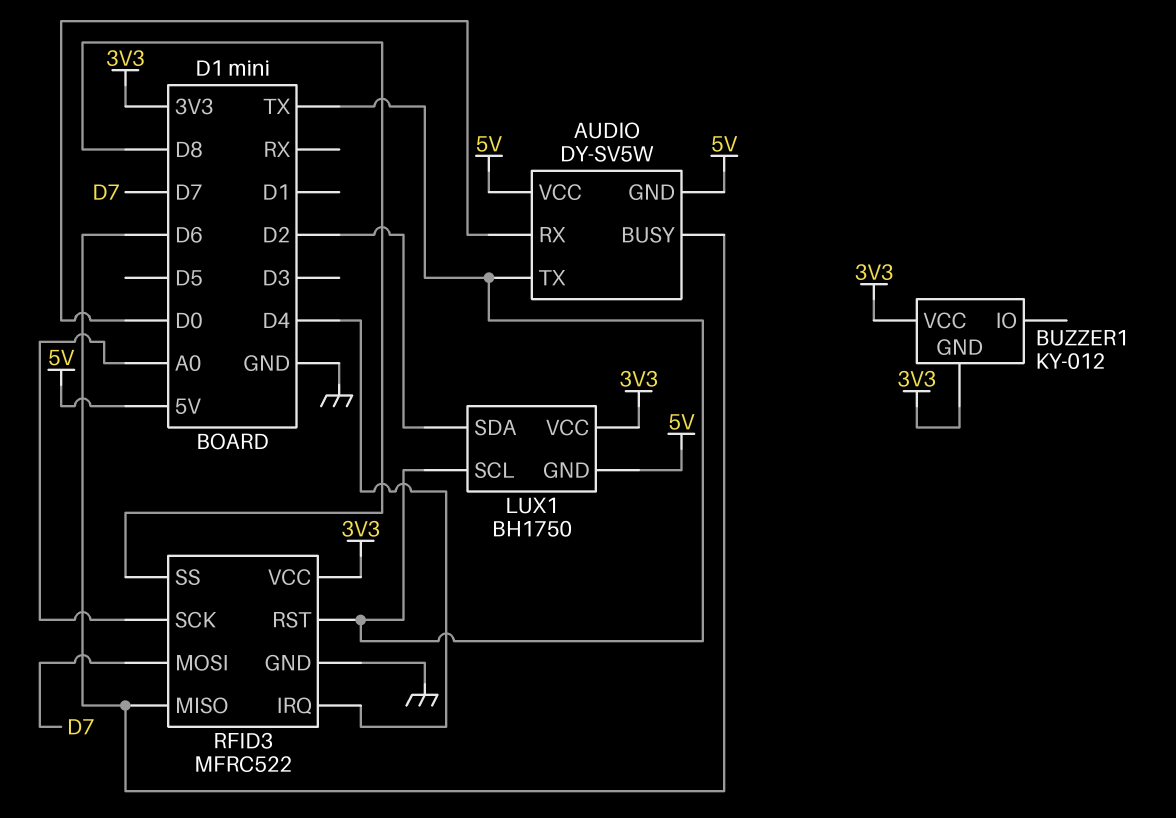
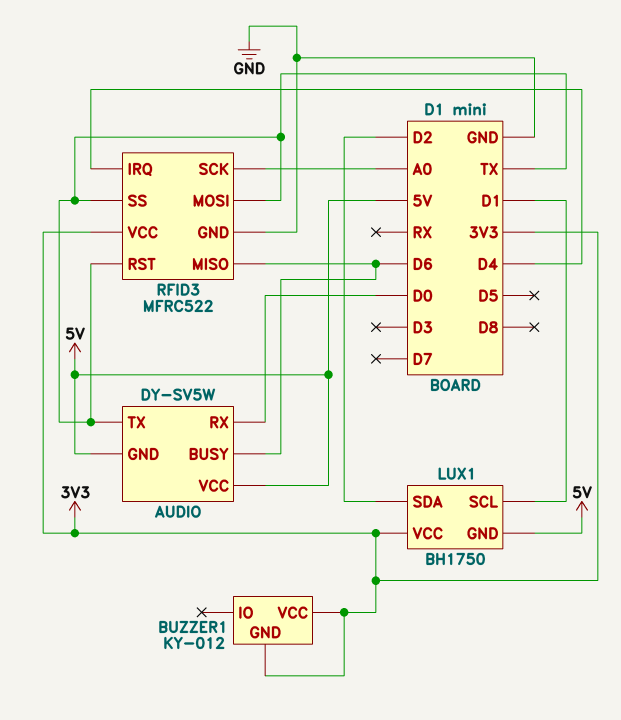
LUX1 pin SCL: TX -> D1
RFID3 pin MOSI: D7 -> TX
RFID3 pin SS: D8 -> TX

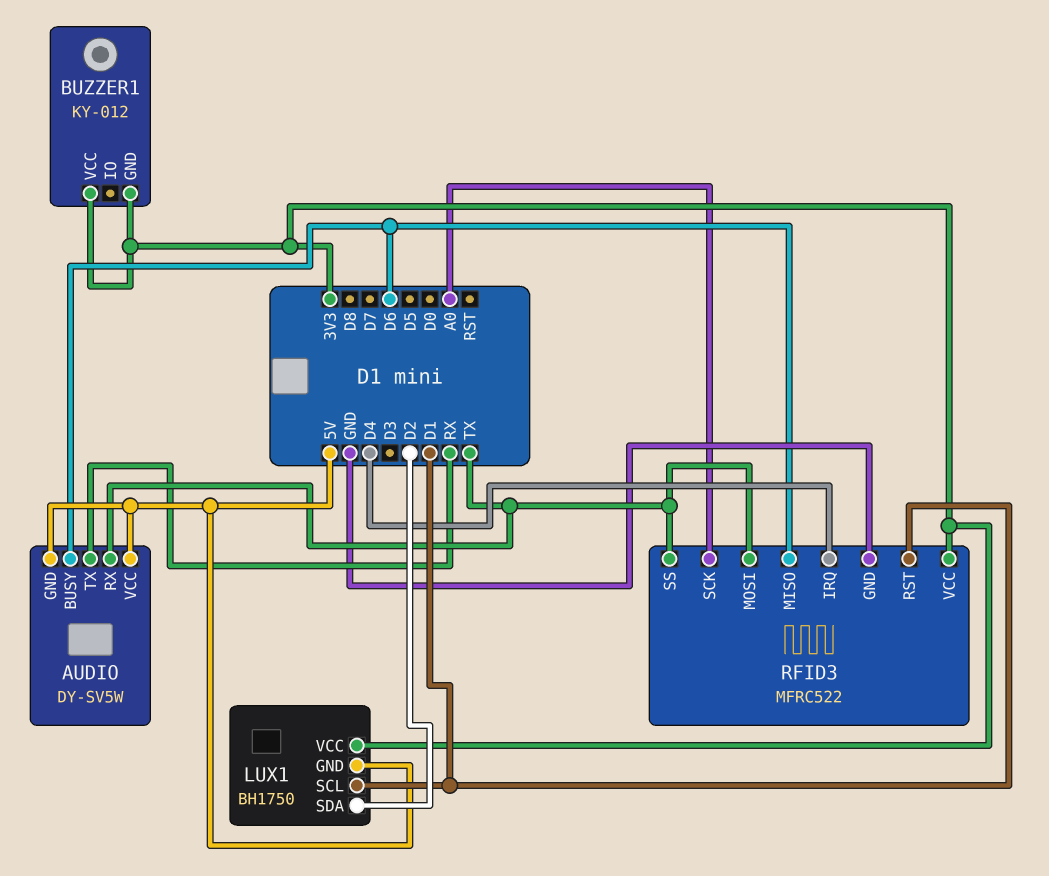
AUDIO pin RX: D0 -> TX
AUDIO pin TX: TX -> RX
RFID3 pin RST: TX -> D1

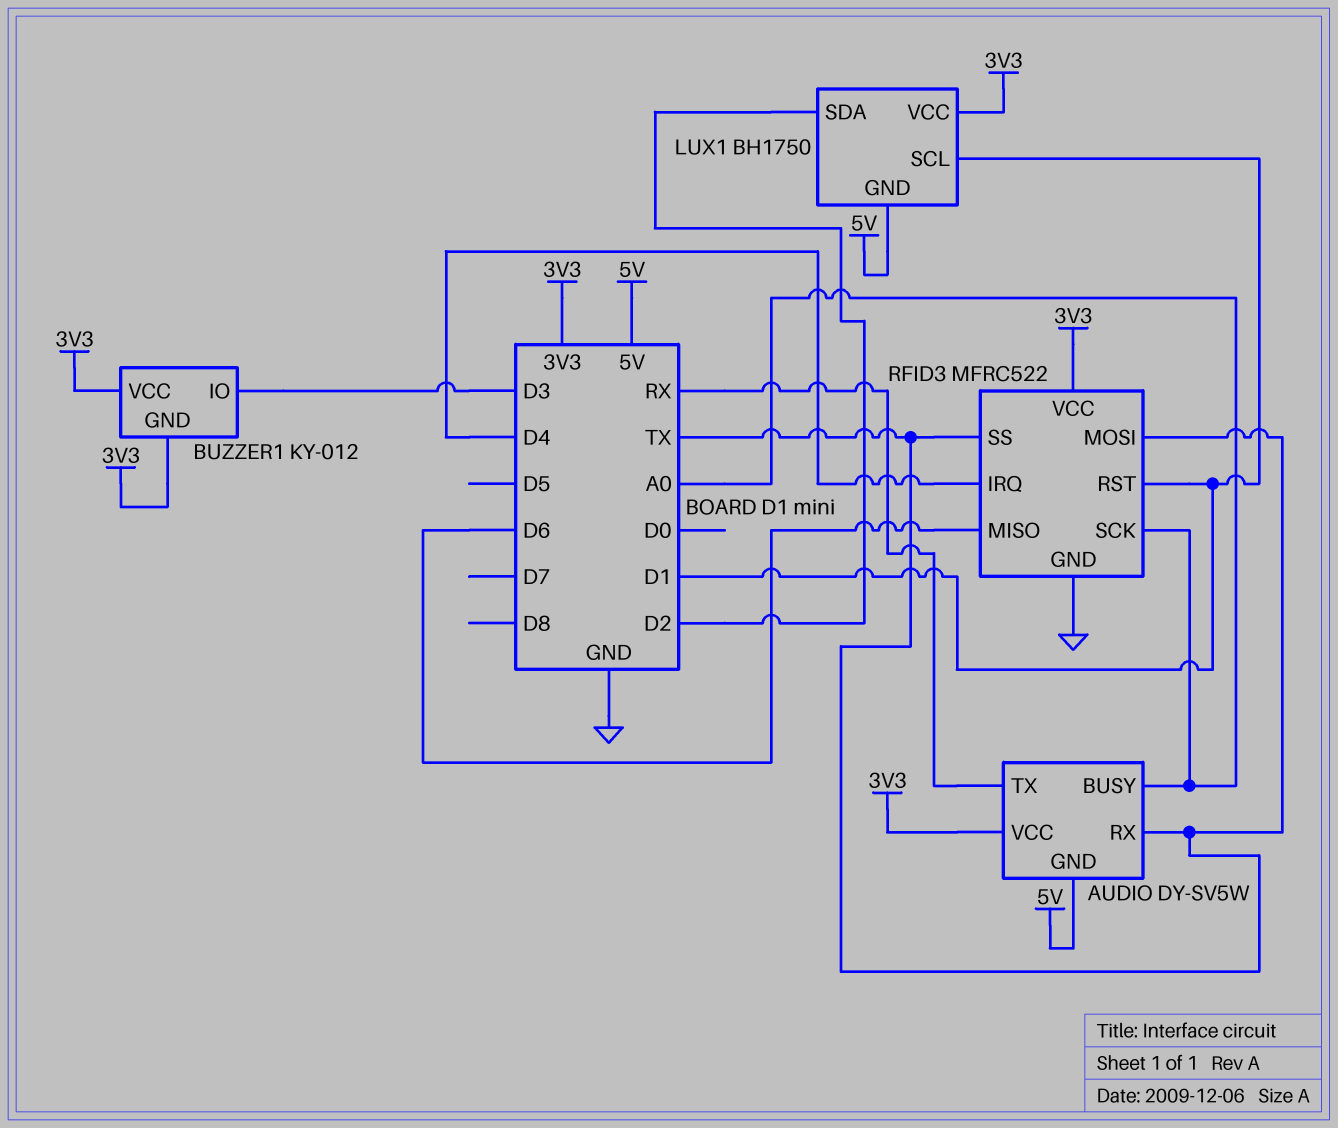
AUDIO pin BUSY: D6 -> A0
AUDIO pin VCC: 5V -> 3V3
BUZZER1 pin IO: none -> D3

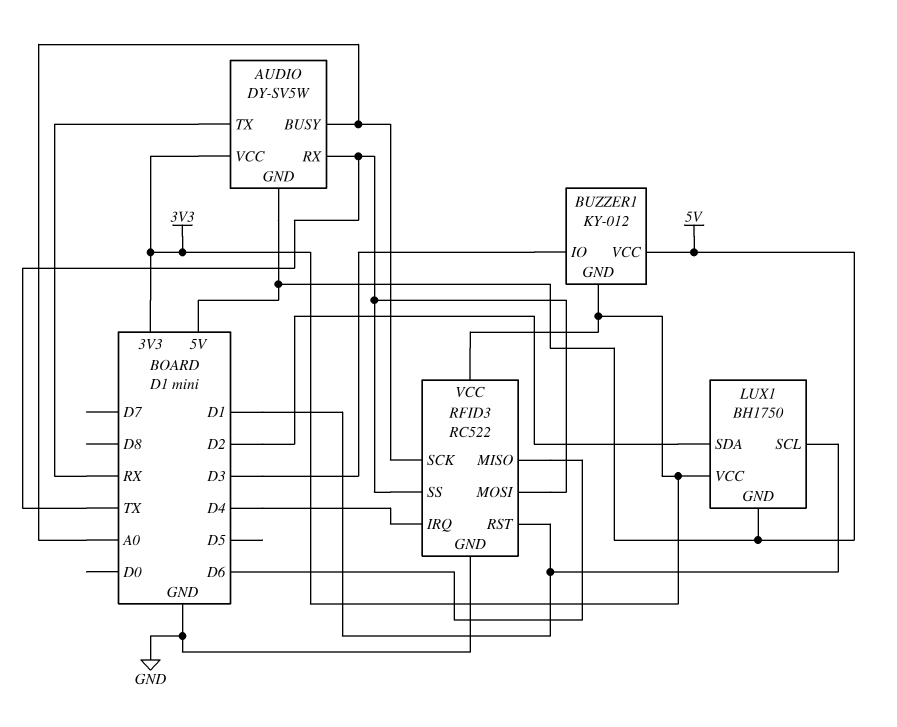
BUZZER1 pin VCC: 3V3 -> 5V
RFID3: MFRC522 -> RC522

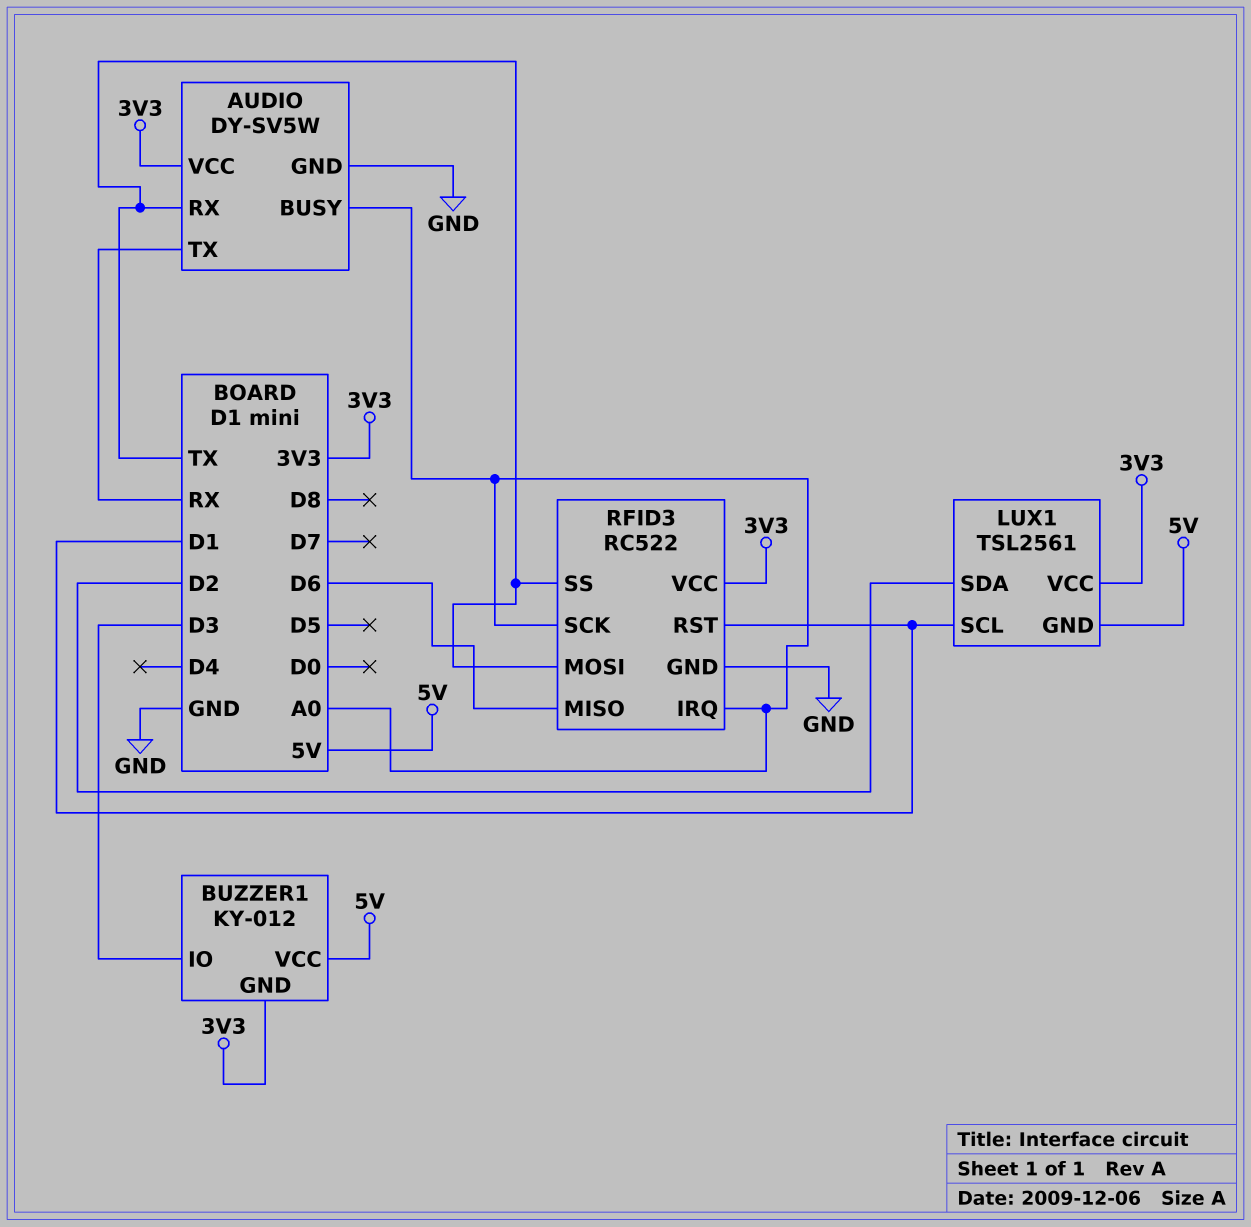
AUDIO pin GND: 5V -> GND
LUX1: BH1750 -> TSL2561
RFID3 pin IRQ: D4 -> A0

